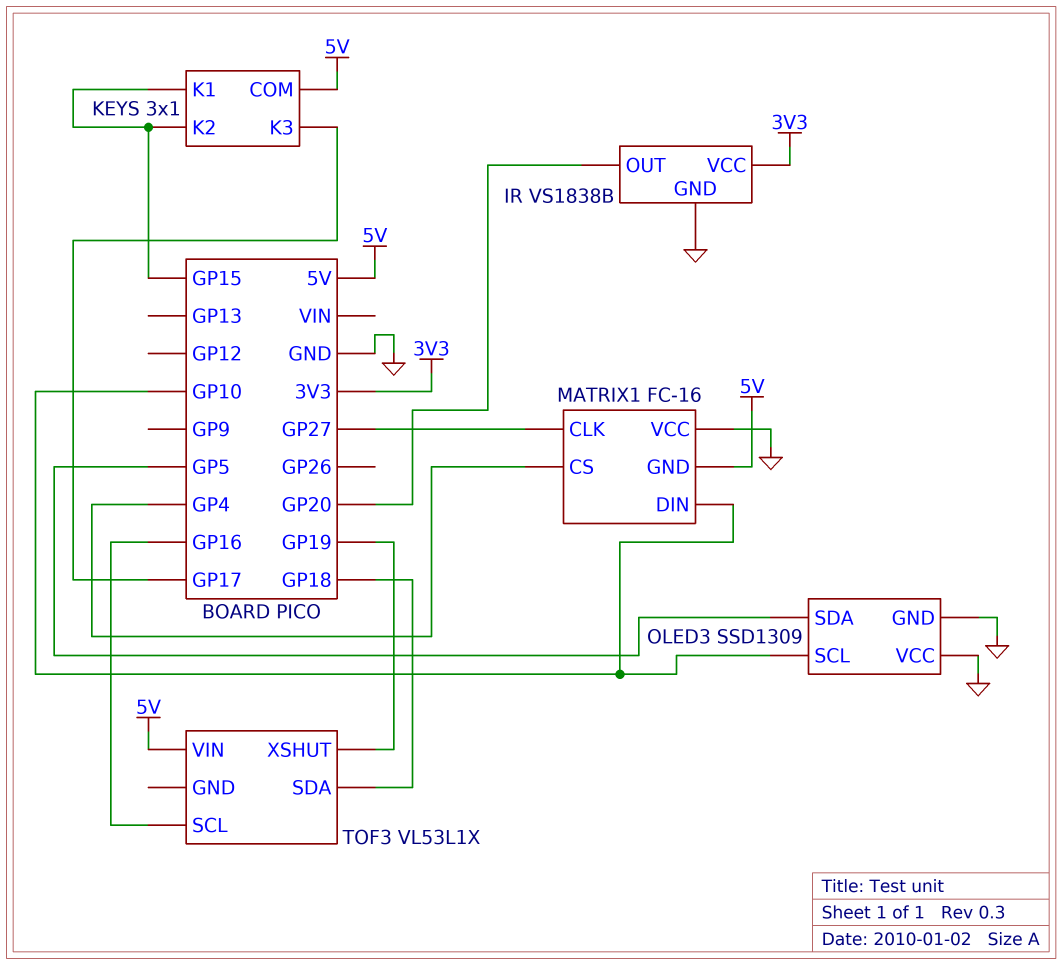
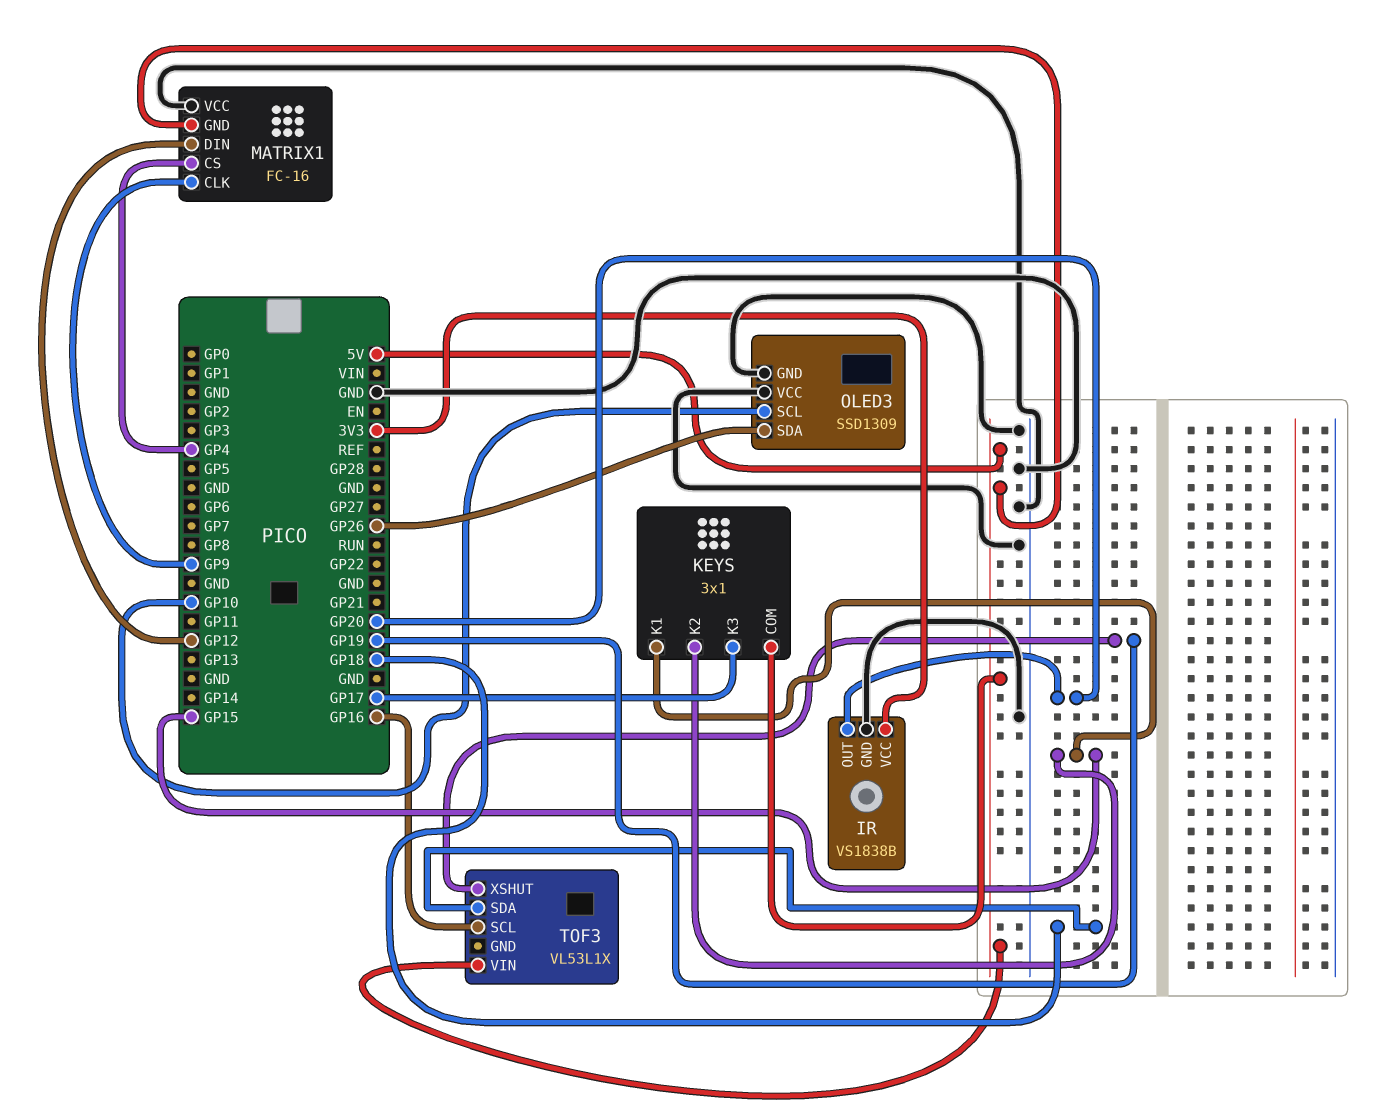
MATRIX1 pin CLK: GP27 -> GP9
MATRIX1 pin DIN: GP10 -> GP12
OLED3 pin SDA: GP5 -> GP26

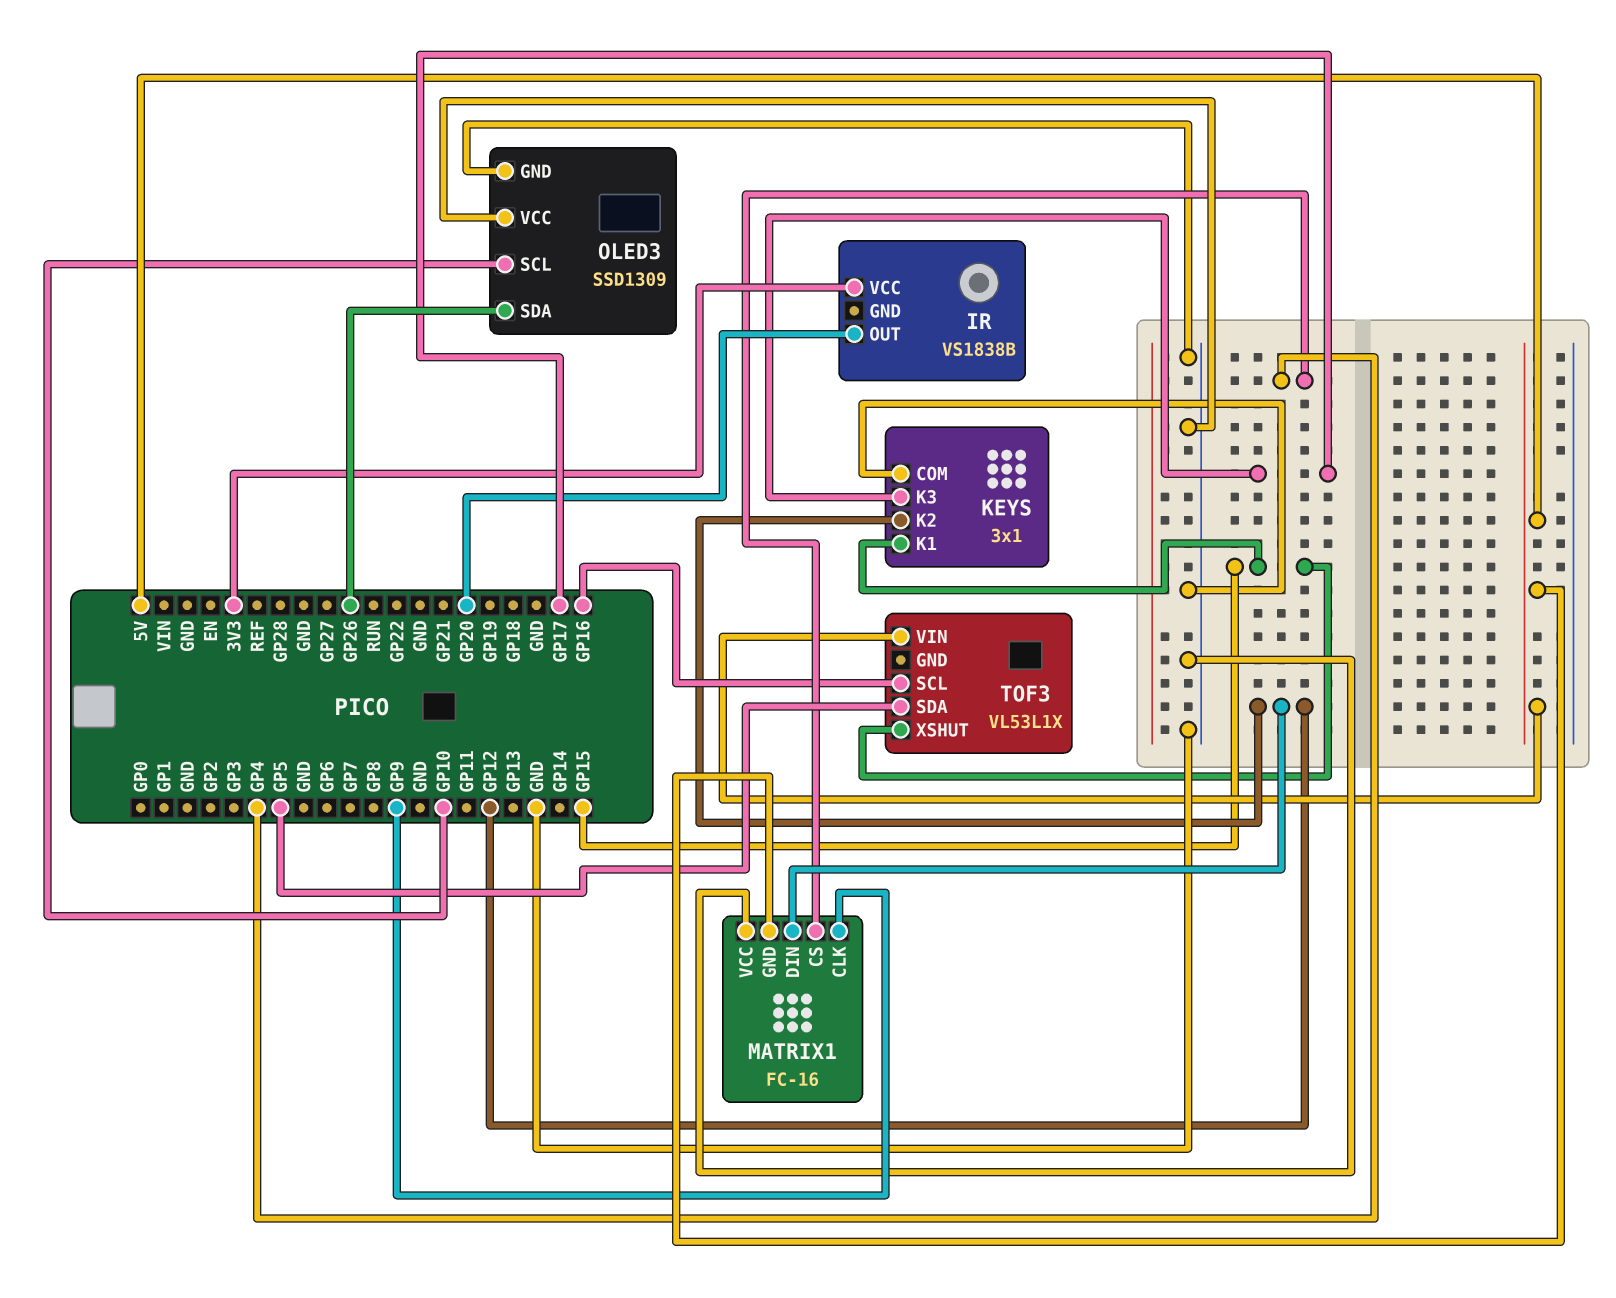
IR pin GND: GND -> none
KEYS pin COM: 5V -> GND
KEYS pin K2: GP15 -> GP12
TOF3 pin SDA: GP18 -> GP5
TOF3 pin XSHUT: GP19 -> GP15

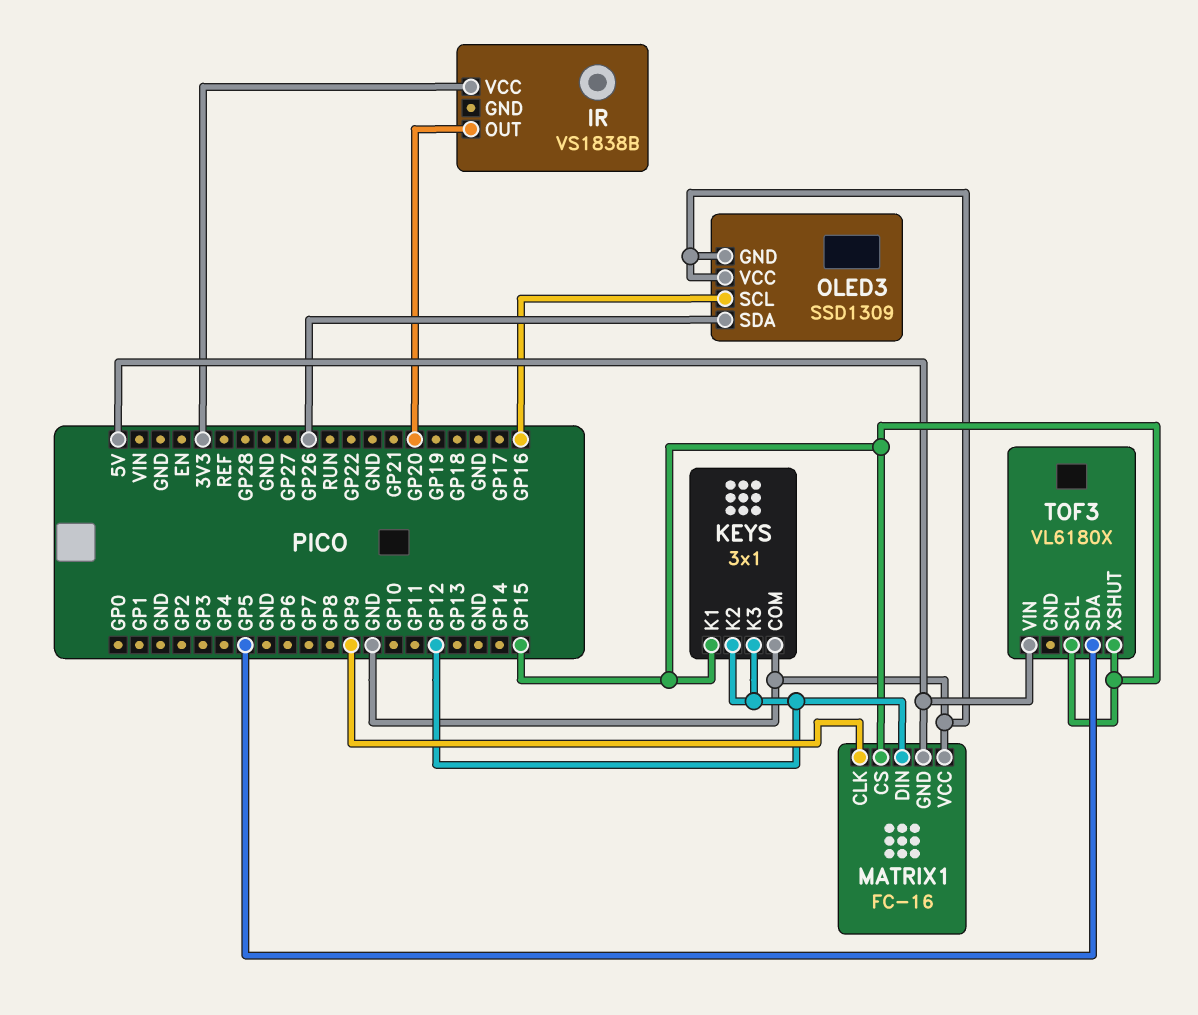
KEYS pin K3: GP17 -> GP12
MATRIX1 pin CS: GP4 -> GP15
OLED3 pin SCL: GP10 -> GP16
TOF3: VL53L1X -> VL6180X
TOF3 pin SCL: GP16 -> GP15

